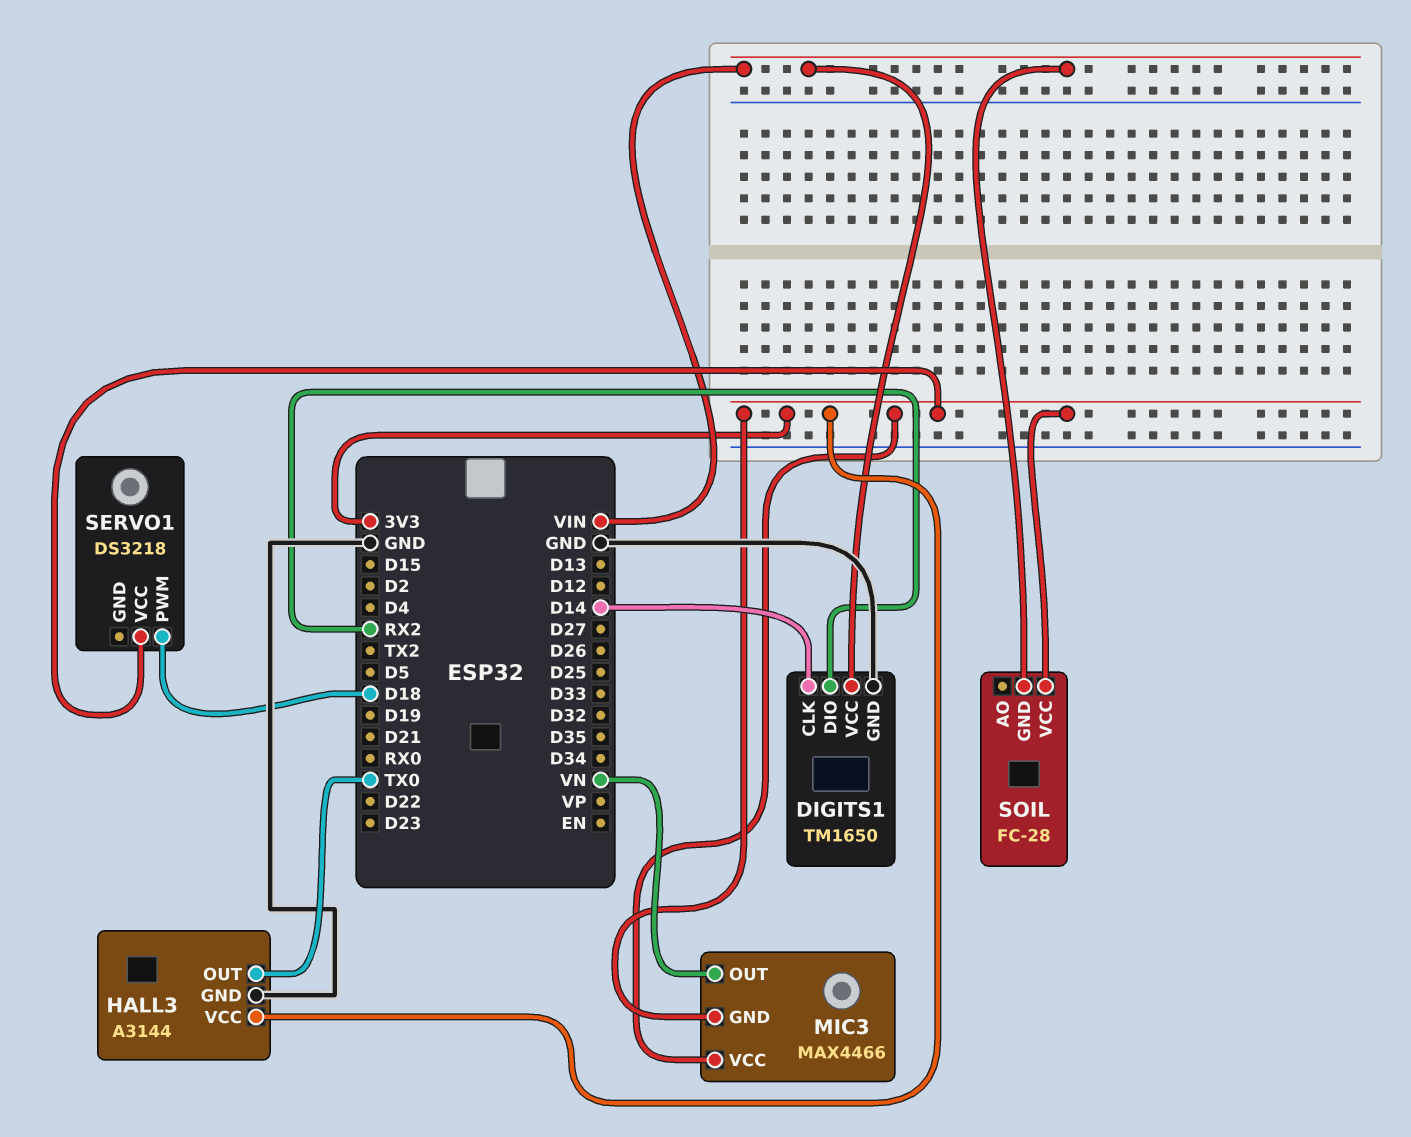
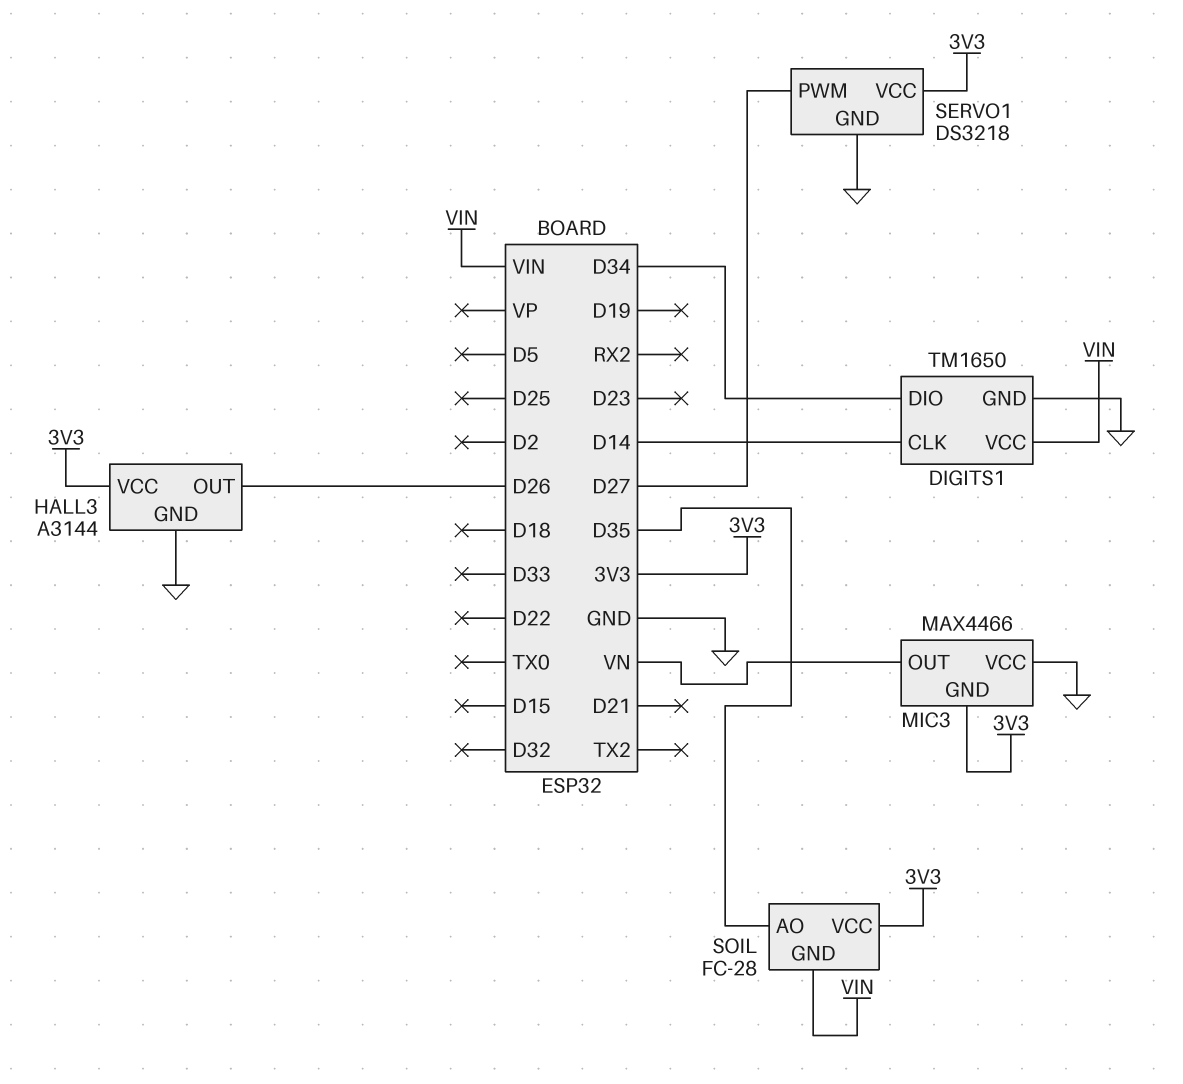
DIGITS1 pin DIO: RX2 -> D34
HALL3 pin OUT: TX0 -> D26
MIC3 pin VCC: 3V3 -> GND
SERVO1 pin GND: none -> GND
SERVO1 pin PWM: D18 -> D27
SOIL pin AO: none -> D35

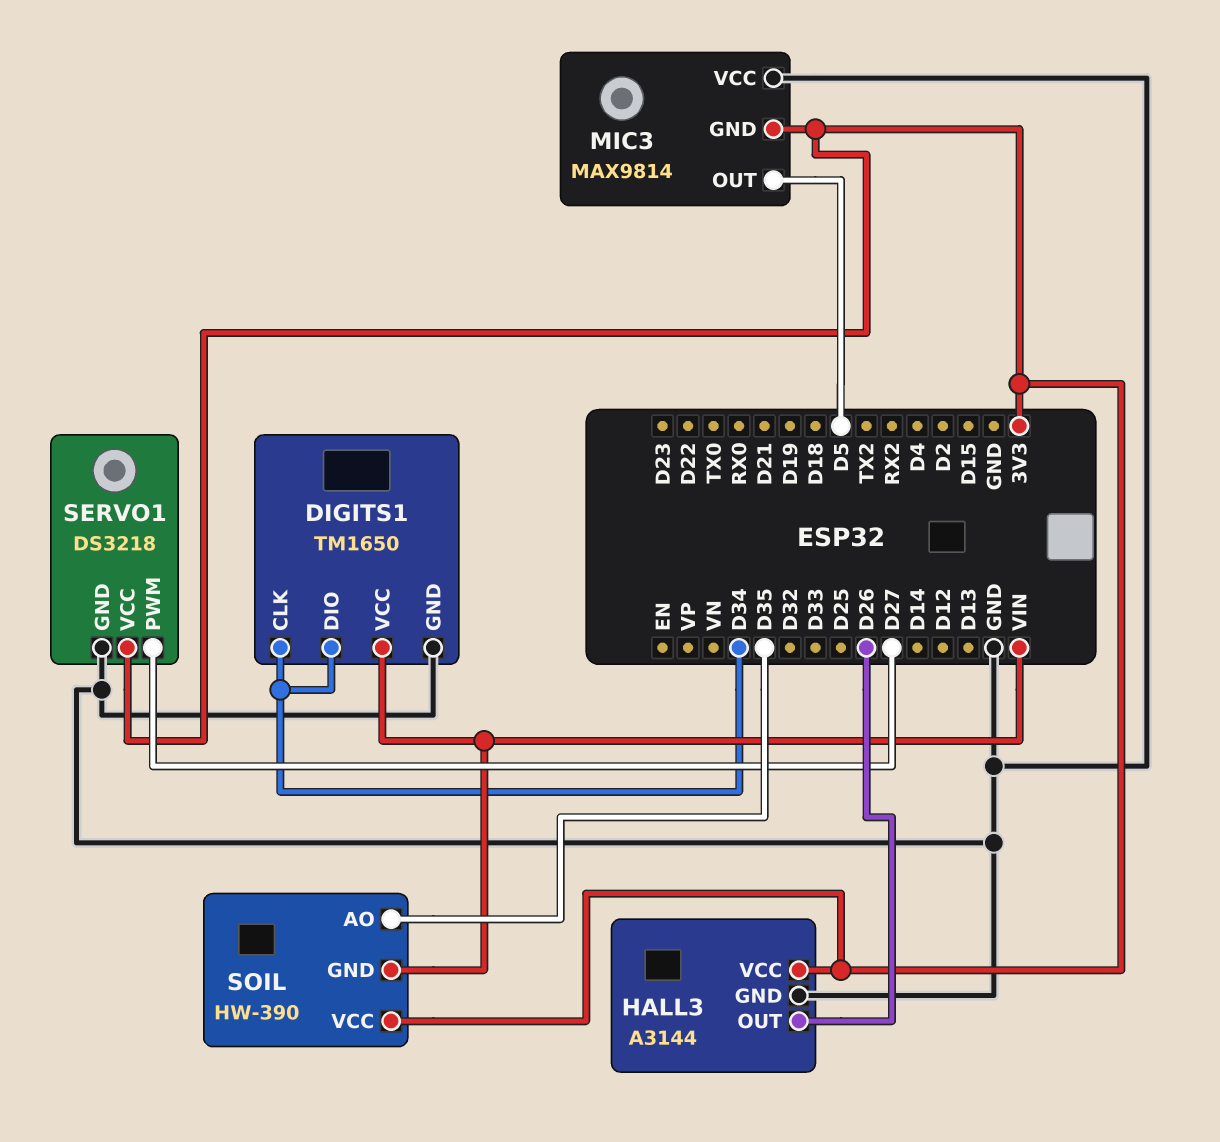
DIGITS1 pin CLK: D14 -> D34
MIC3: MAX4466 -> MAX9814
MIC3 pin OUT: VN -> D5
SOIL: FC-28 -> HW-390

